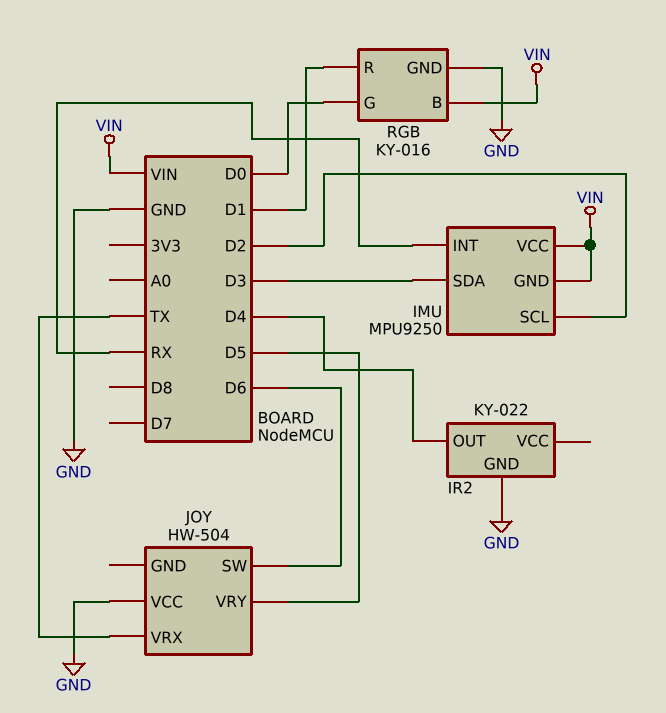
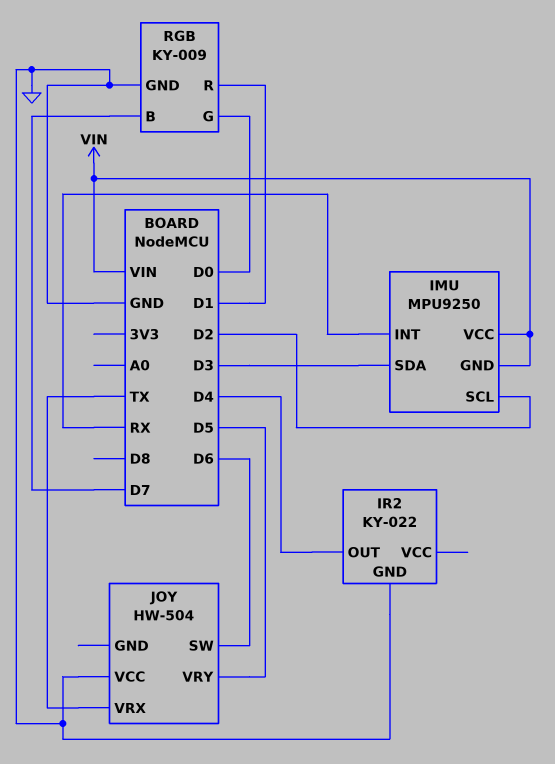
RGB: KY-016 -> KY-009
RGB pin B: VIN -> D7

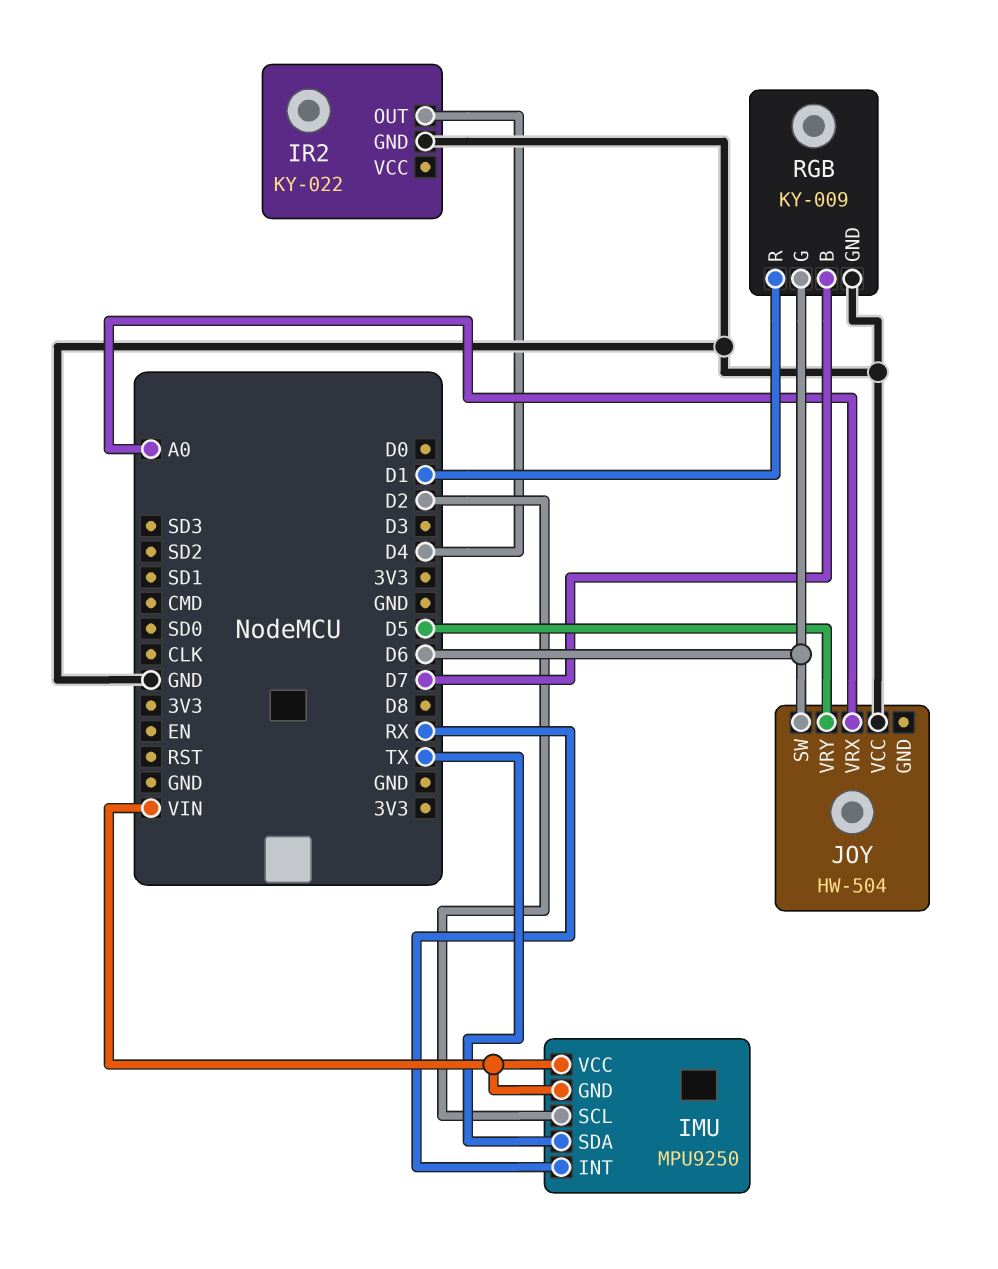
IMU pin SDA: D3 -> TX
JOY pin VRX: TX -> A0
RGB pin G: D0 -> D6

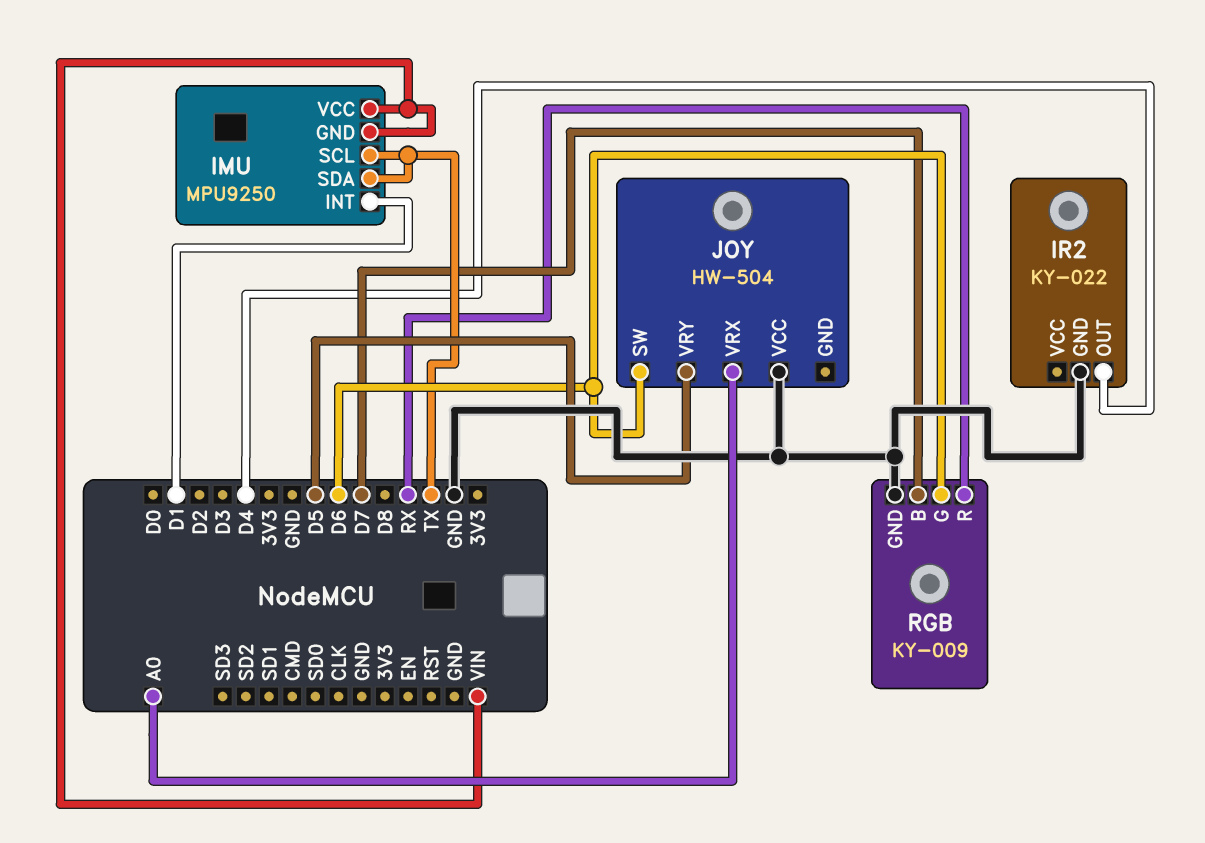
IMU pin INT: RX -> D1
IMU pin SCL: D2 -> TX
RGB pin R: D1 -> RX

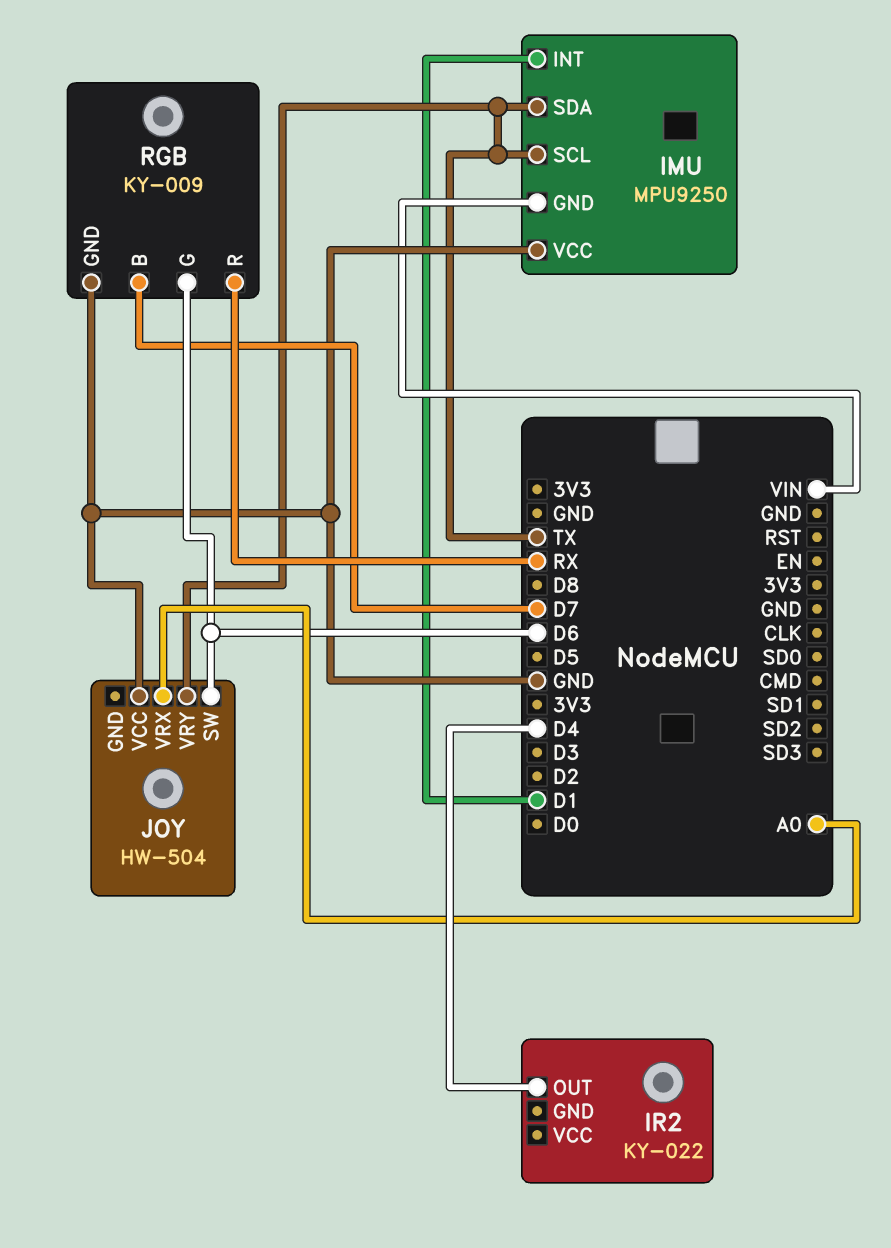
IMU pin VCC: VIN -> GND
IR2 pin GND: GND -> none
JOY pin VRY: D5 -> TX

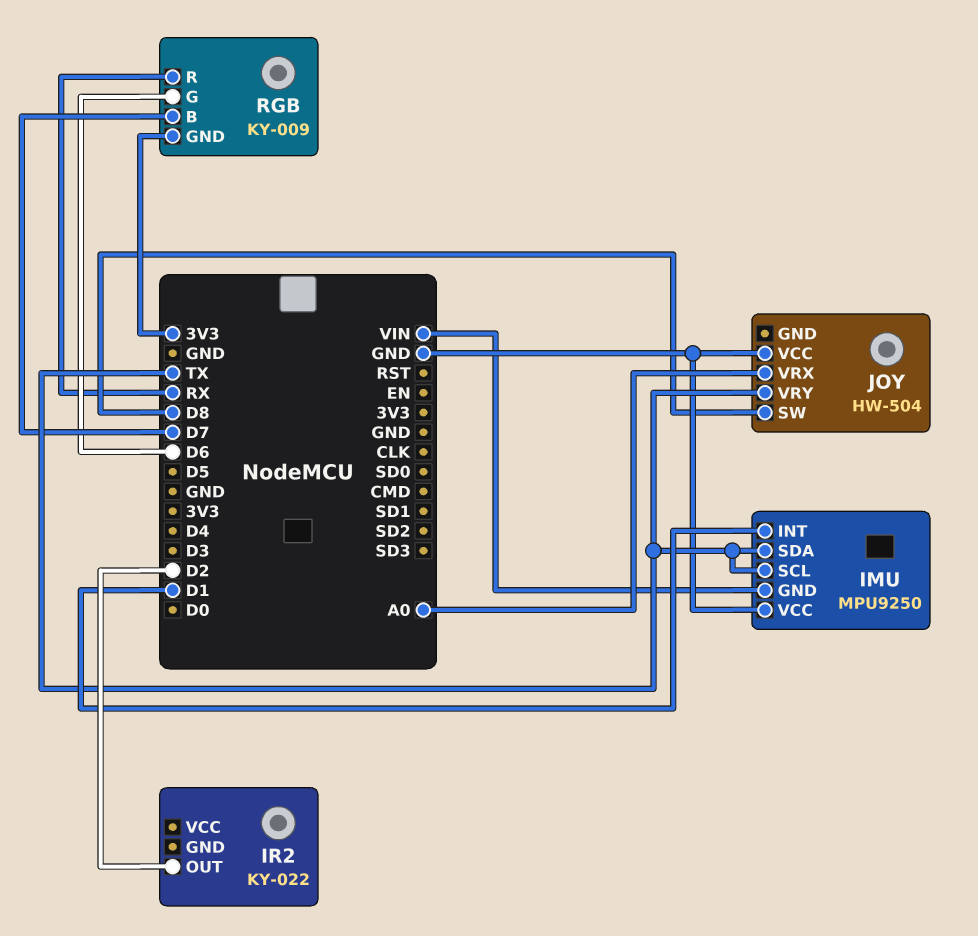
IR2 pin OUT: D4 -> D2
JOY pin SW: D6 -> D8
RGB pin GND: GND -> 3V3

